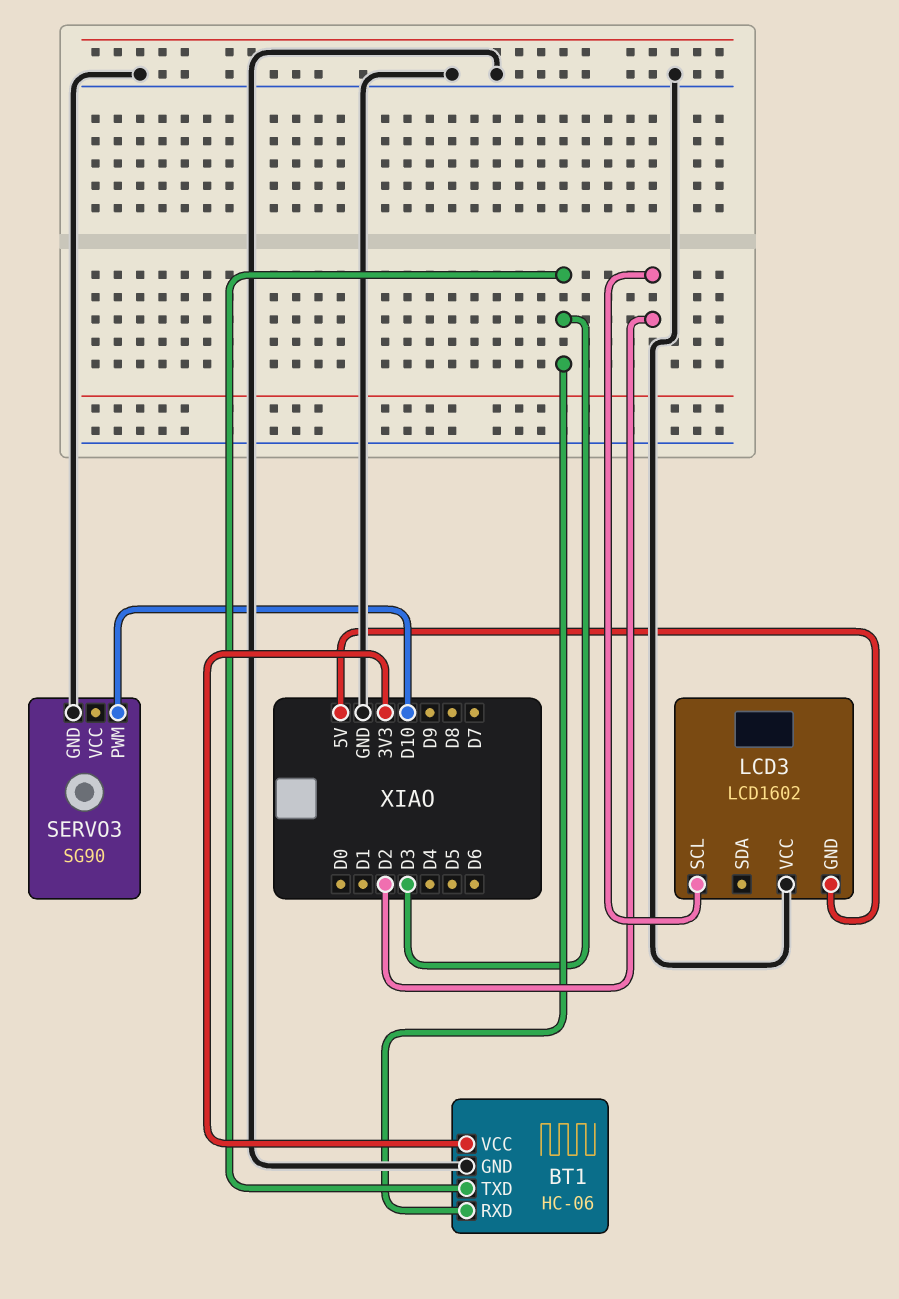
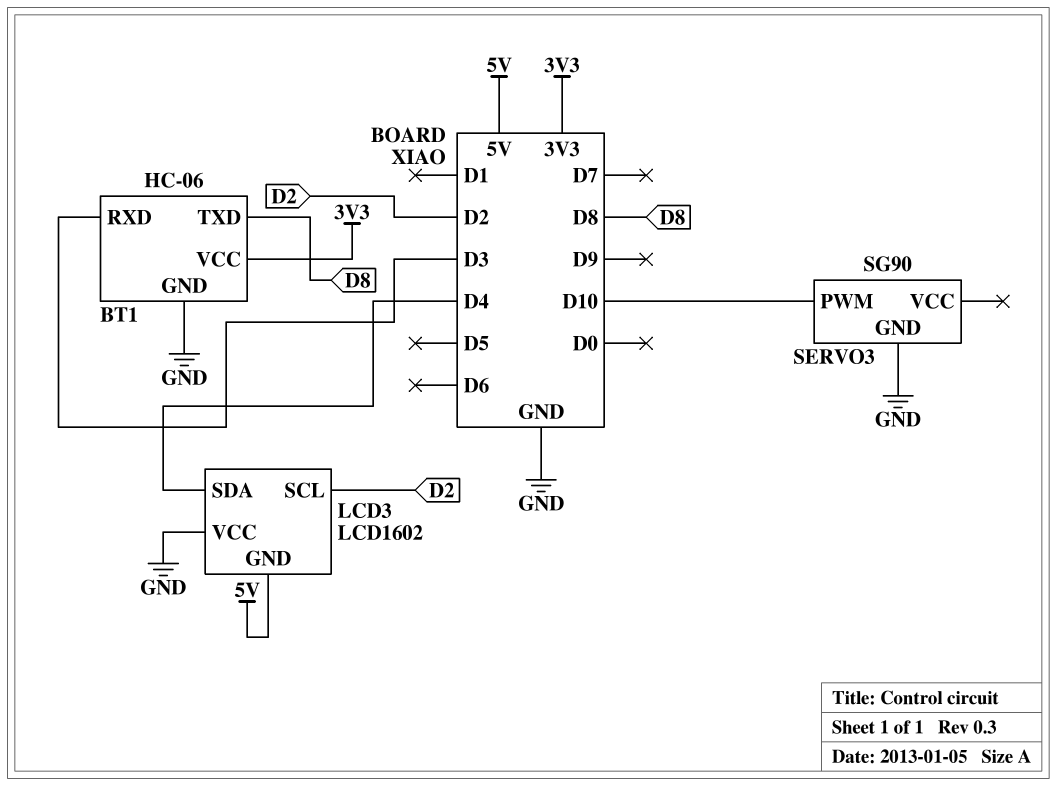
BT1 pin TXD: D3 -> D8
LCD3 pin SDA: none -> D4

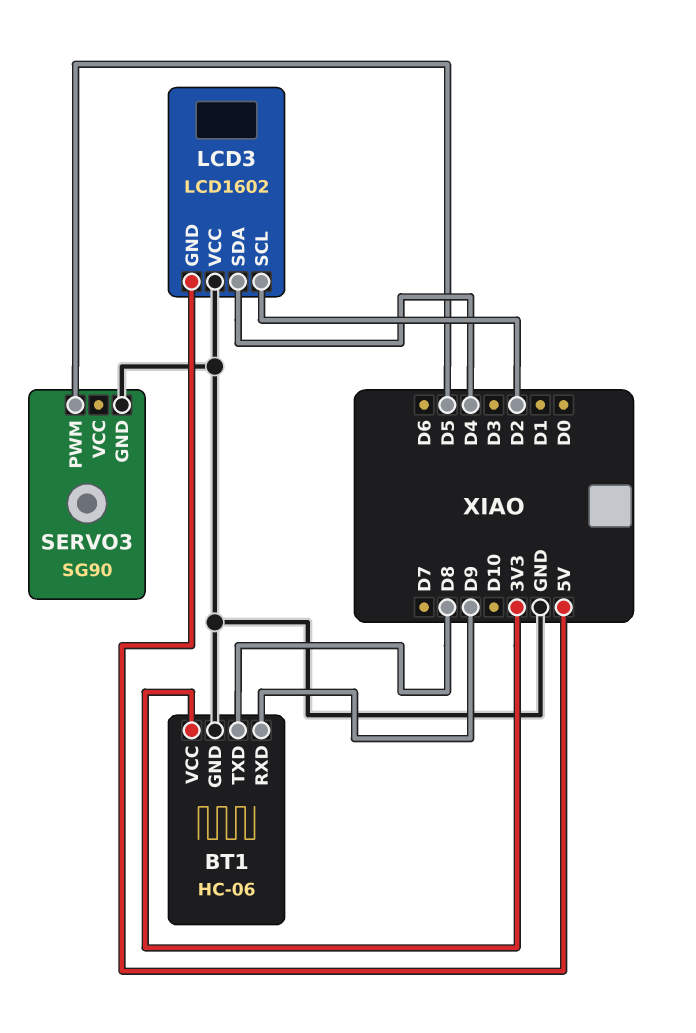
BT1 pin RXD: D3 -> D9
SERVO3 pin PWM: D10 -> D5

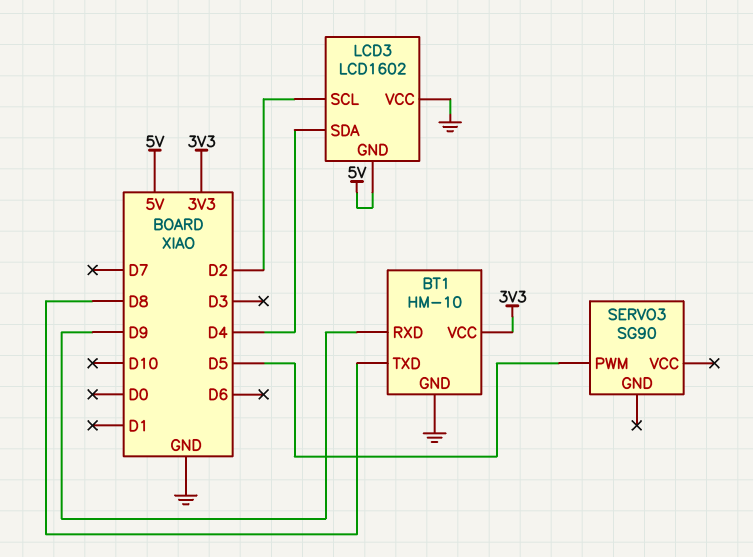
BT1: HC-06 -> HM-10
SERVO3 pin GND: GND -> none

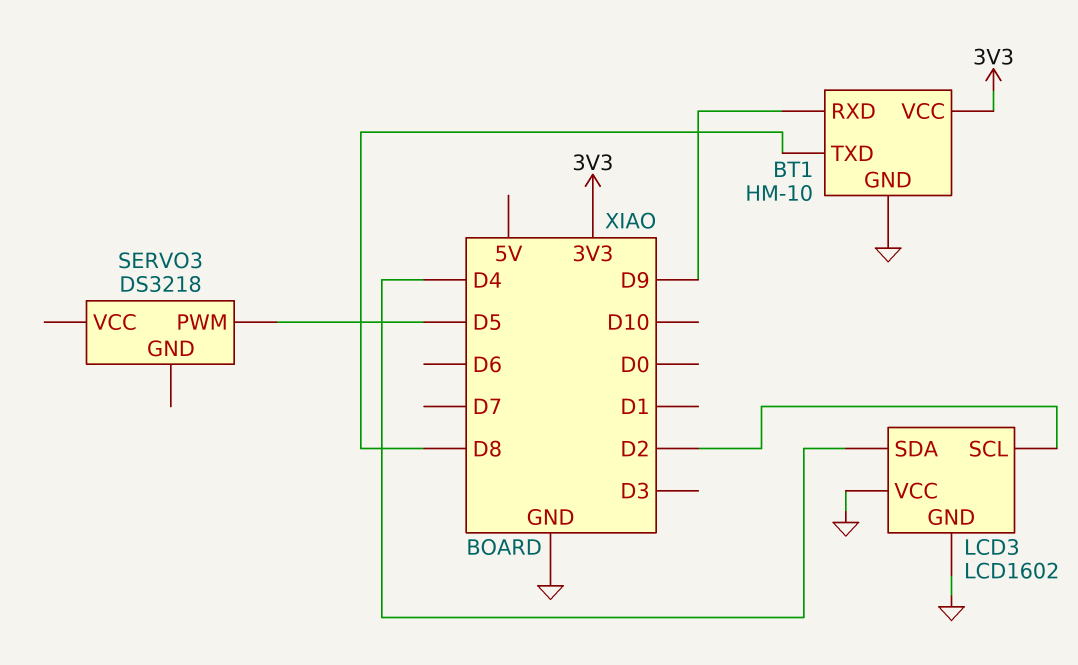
LCD3 pin GND: 5V -> GND
SERVO3: SG90 -> DS3218

